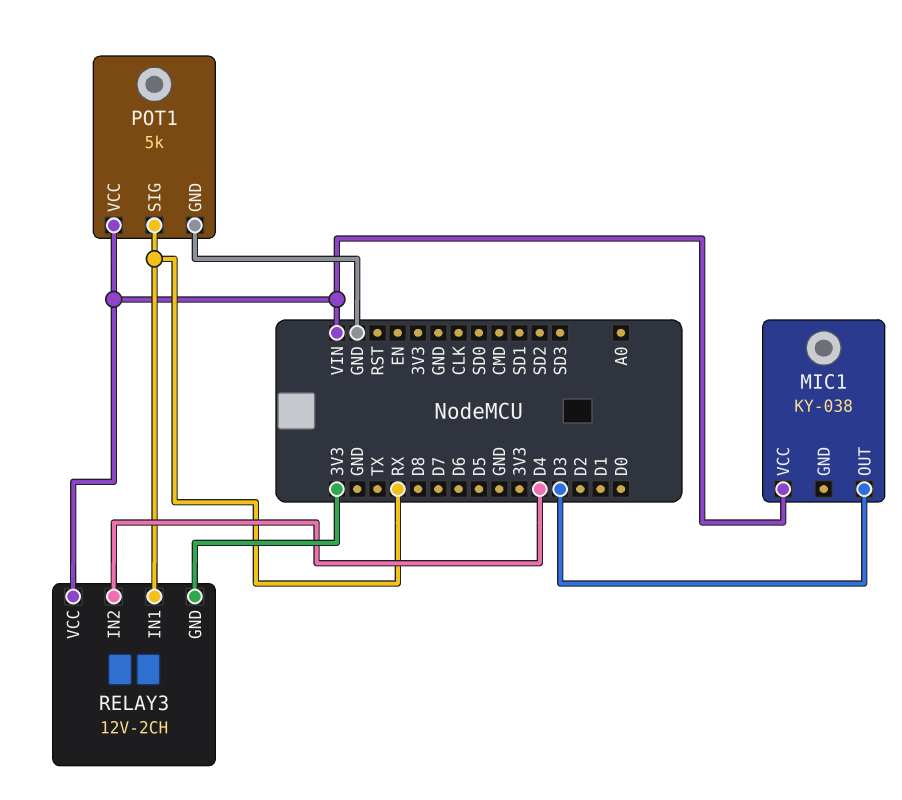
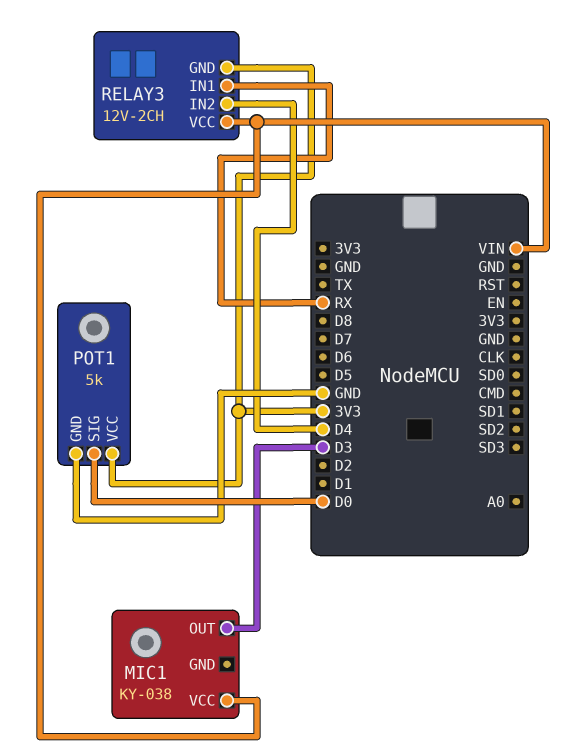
POT1 pin SIG: RX -> D0
POT1 pin VCC: VIN -> 3V3

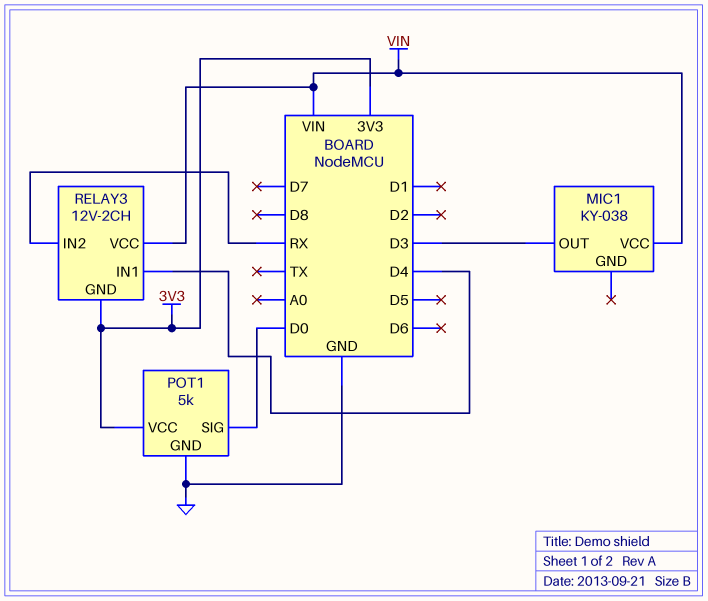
RELAY3 pin IN1: RX -> D4
RELAY3 pin IN2: D4 -> RX

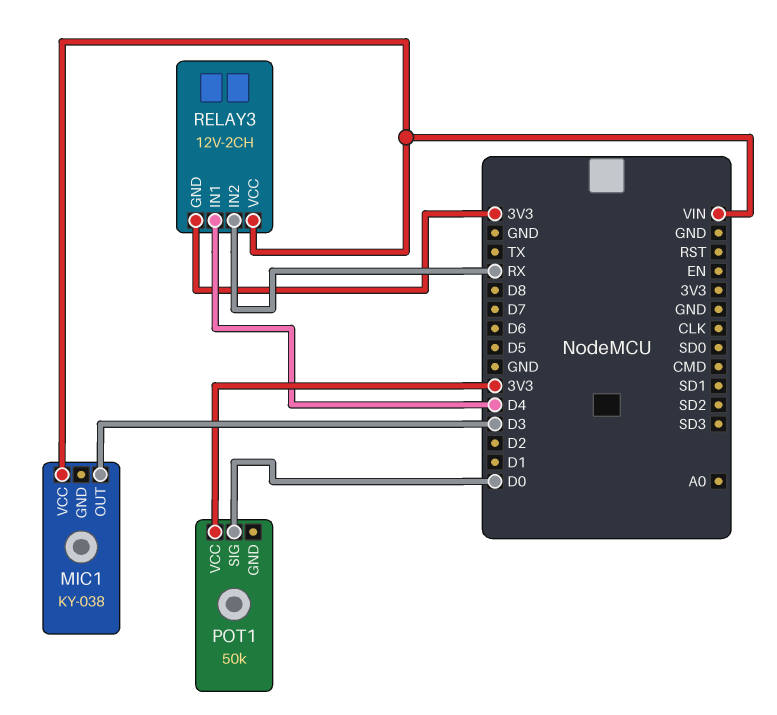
POT1: 5k -> 50k
POT1 pin GND: GND -> none

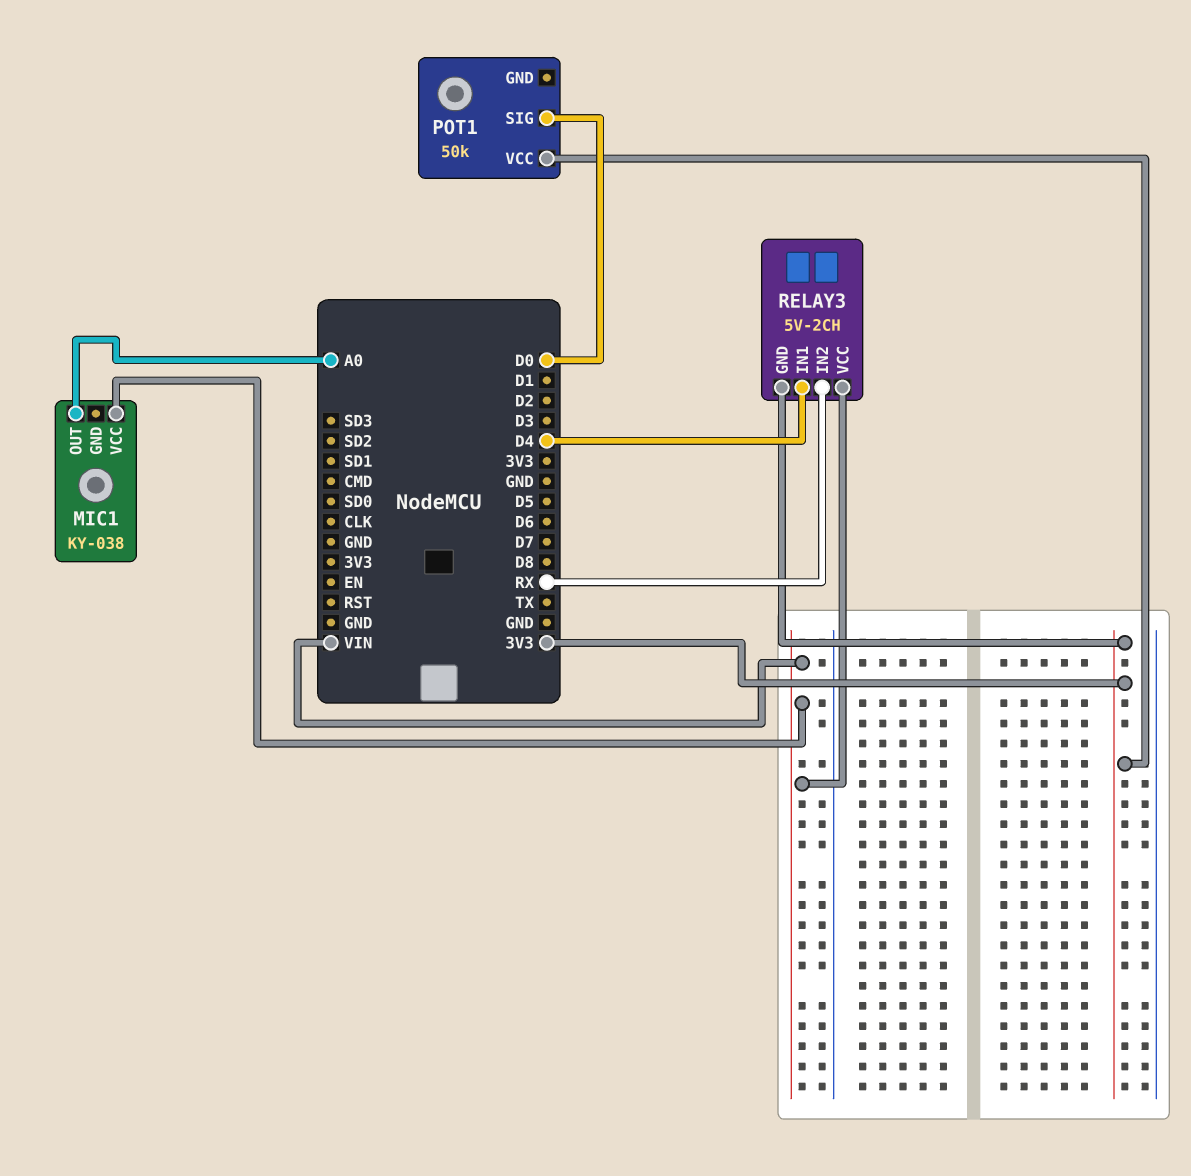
MIC1 pin OUT: D3 -> A0
RELAY3: 12V-2CH -> 5V-2CH

